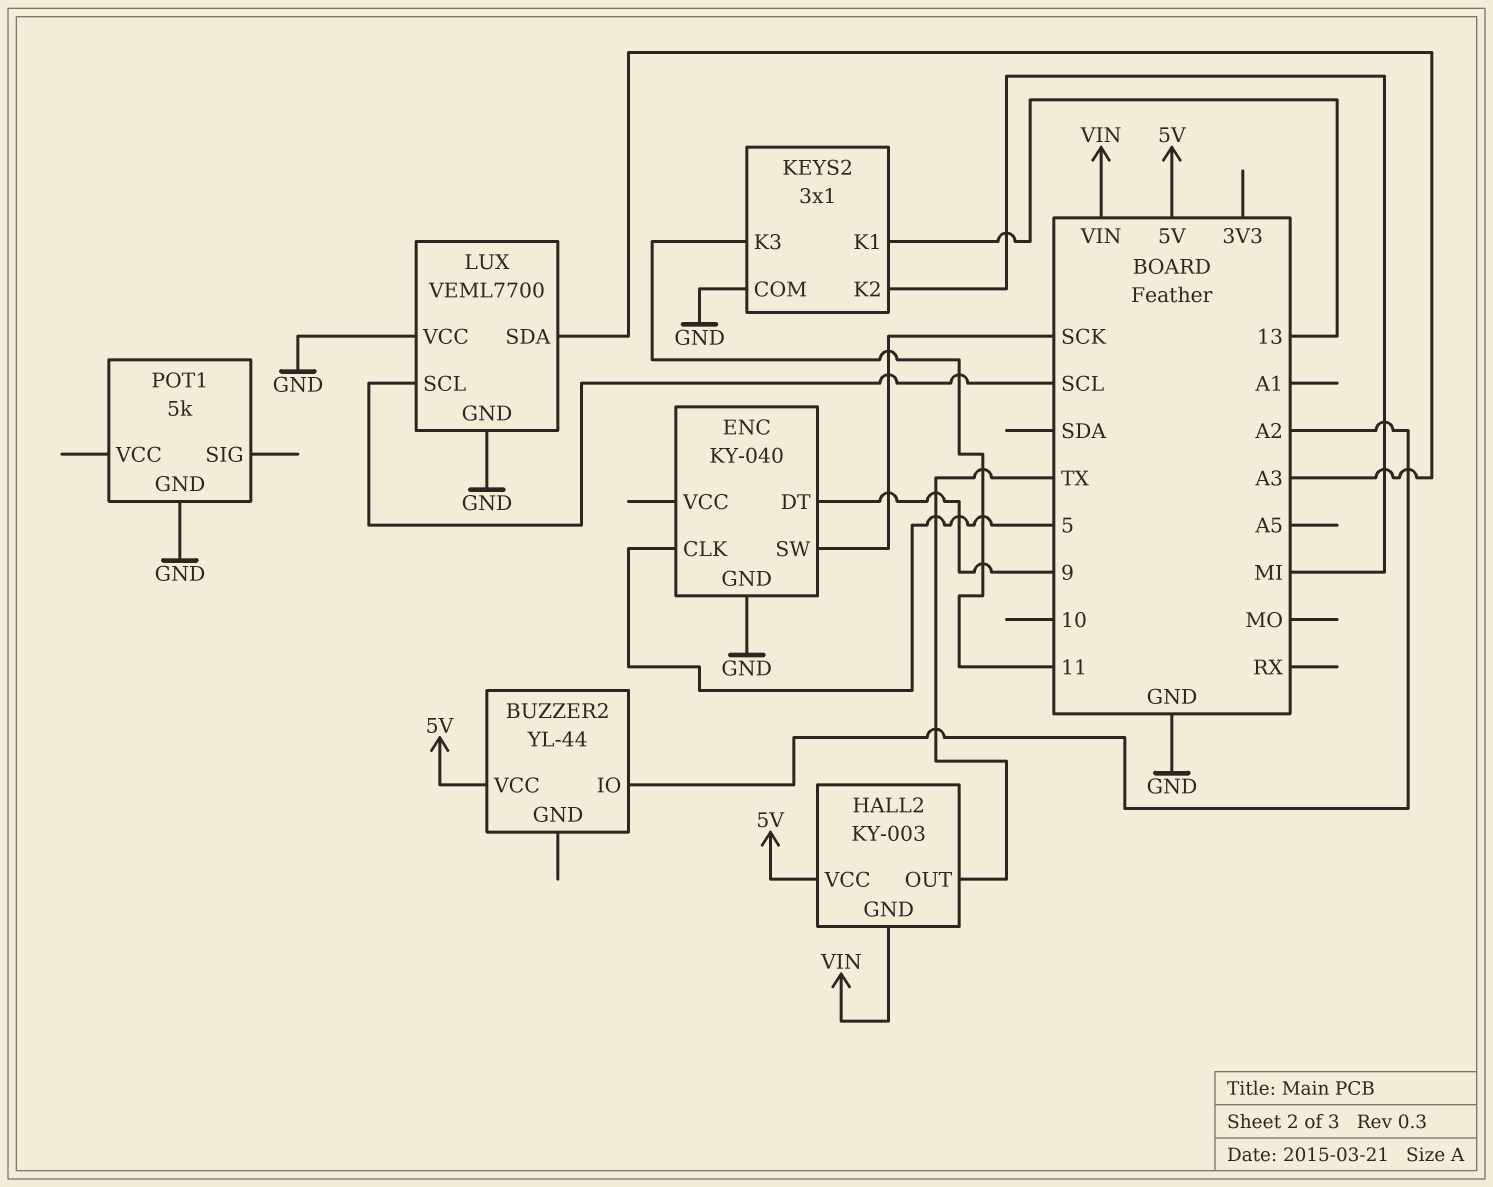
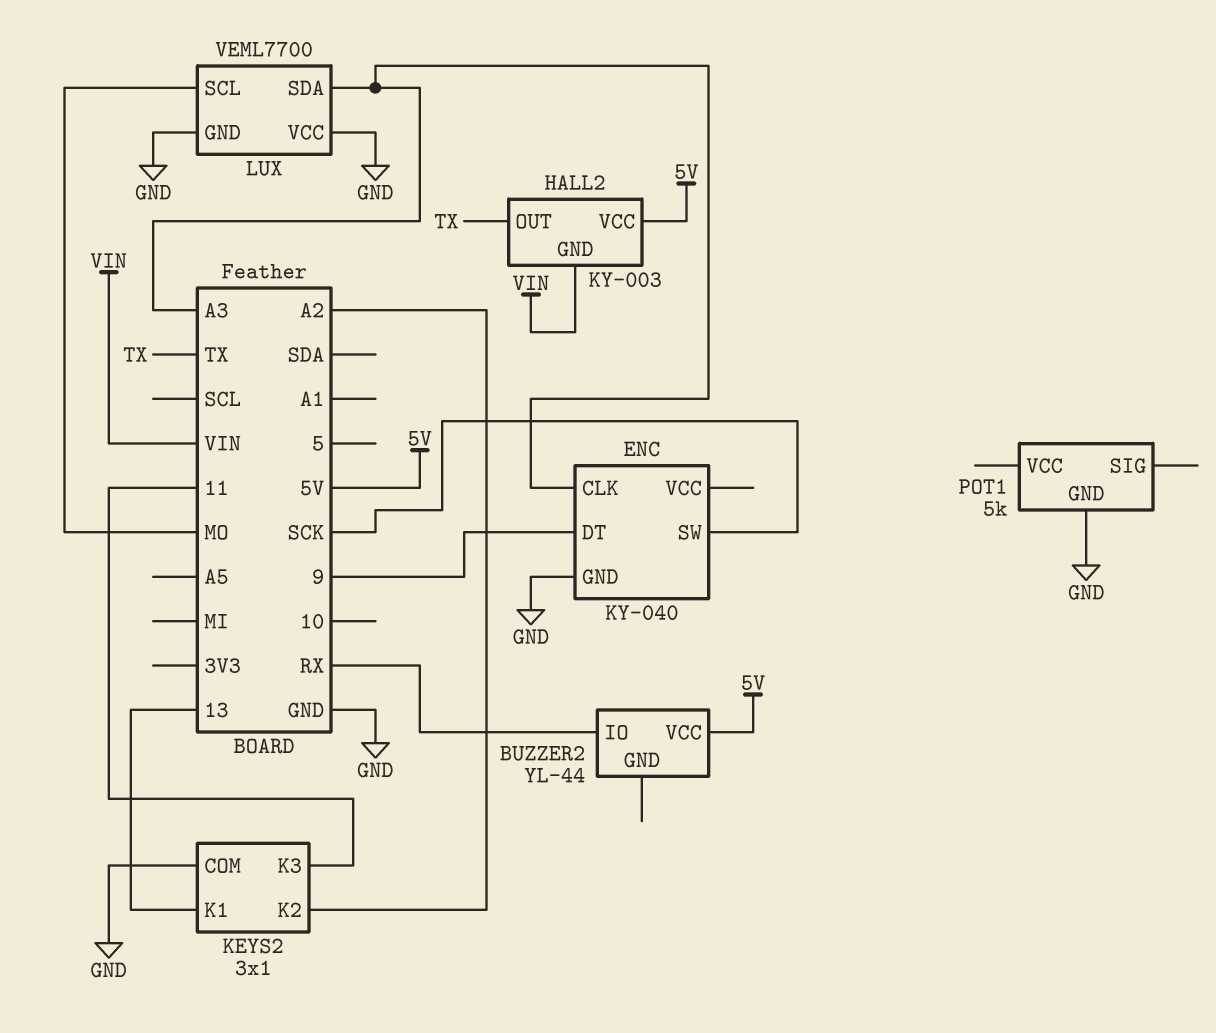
BUZZER2 pin IO: A2 -> RX
ENC pin CLK: 5 -> A3
KEYS2 pin K2: MI -> A2
LUX pin SCL: SCL -> MO

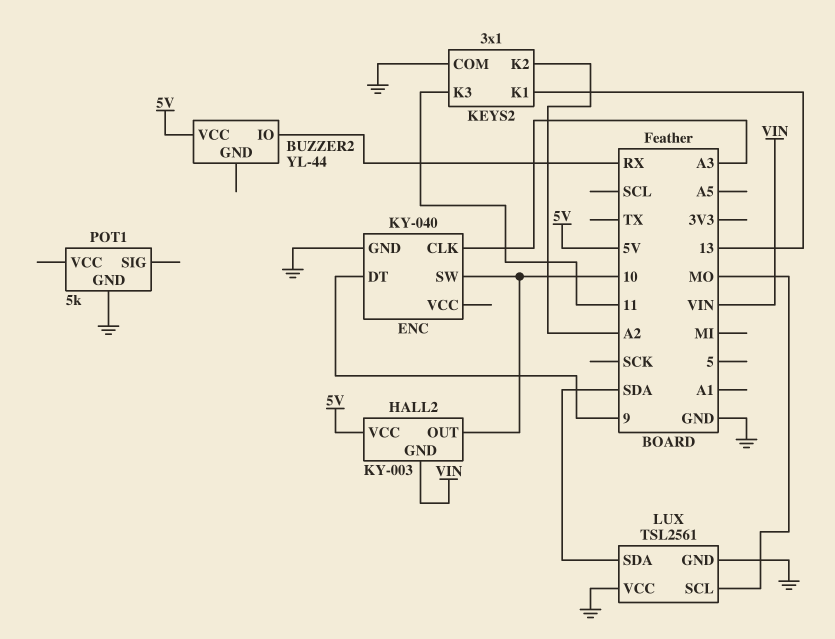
ENC pin SW: SCK -> 10
HALL2 pin OUT: TX -> 10
LUX: VEML7700 -> TSL2561
LUX pin SDA: A3 -> SDA

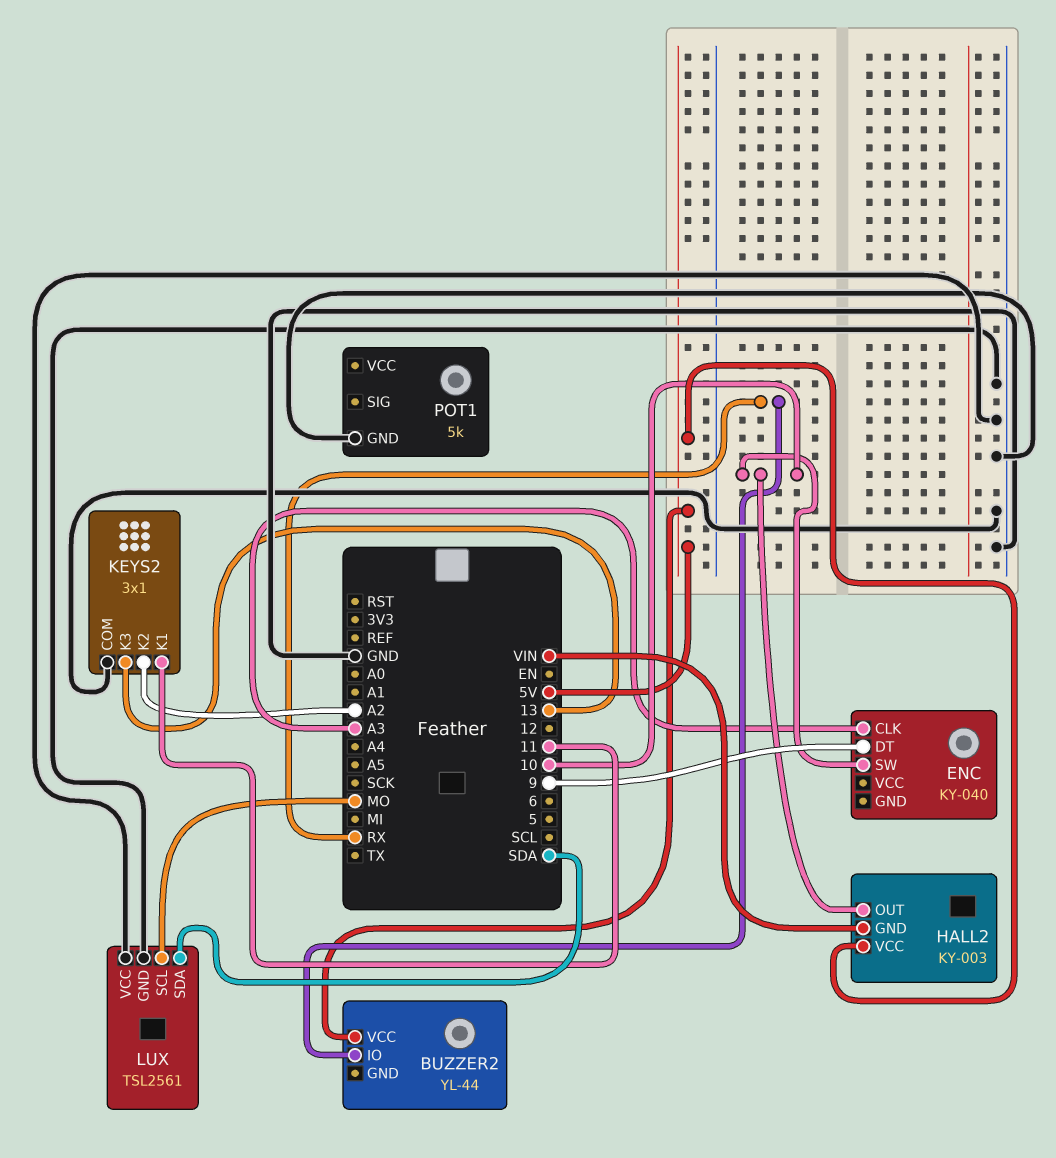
ENC pin GND: GND -> none
KEYS2 pin K1: 13 -> 11
KEYS2 pin K3: 11 -> 13

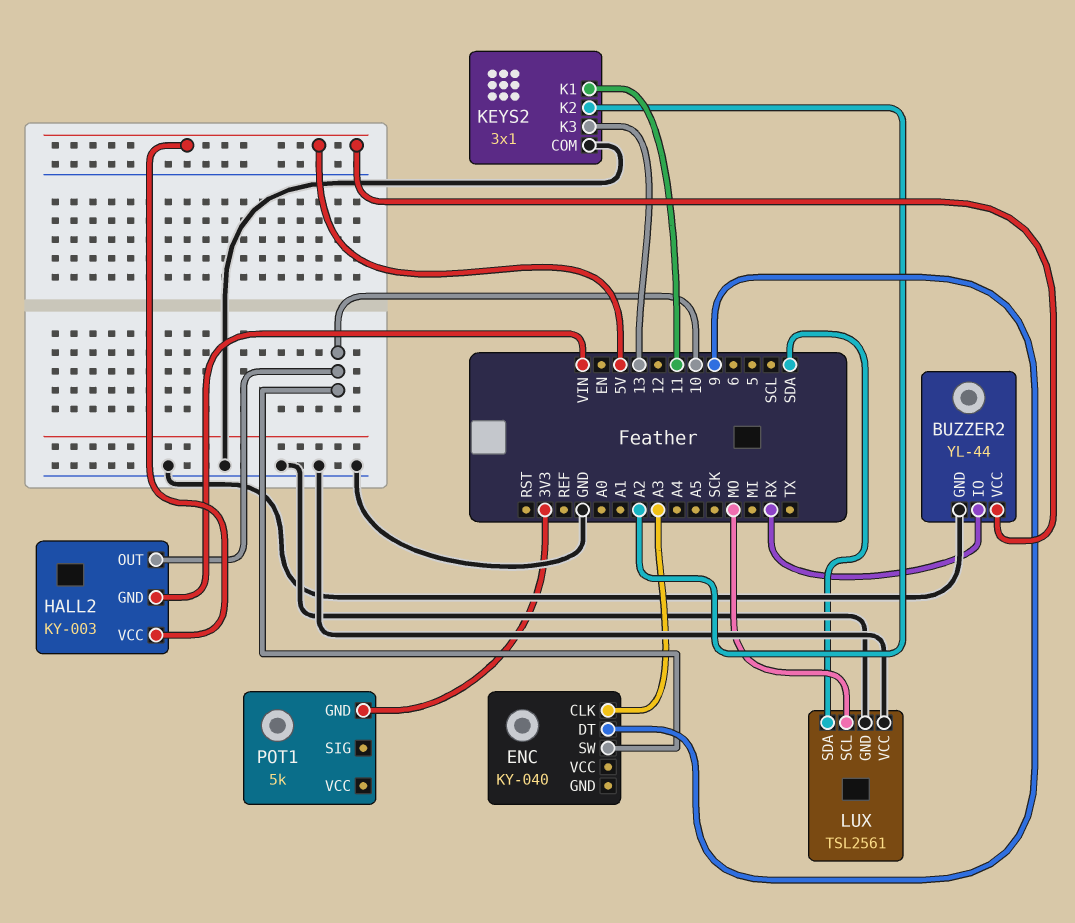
BUZZER2 pin GND: none -> GND
POT1 pin GND: GND -> 3V3

